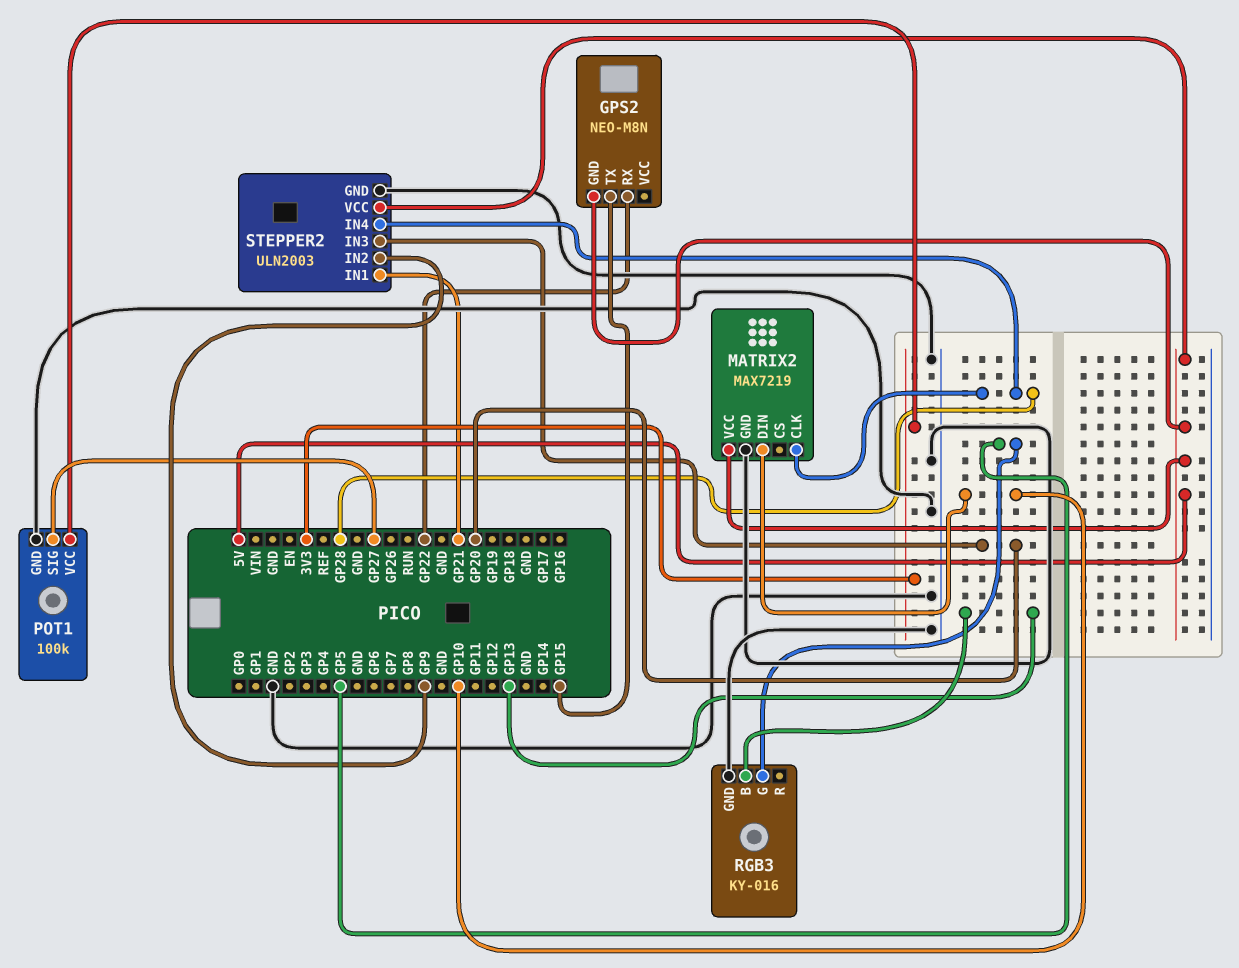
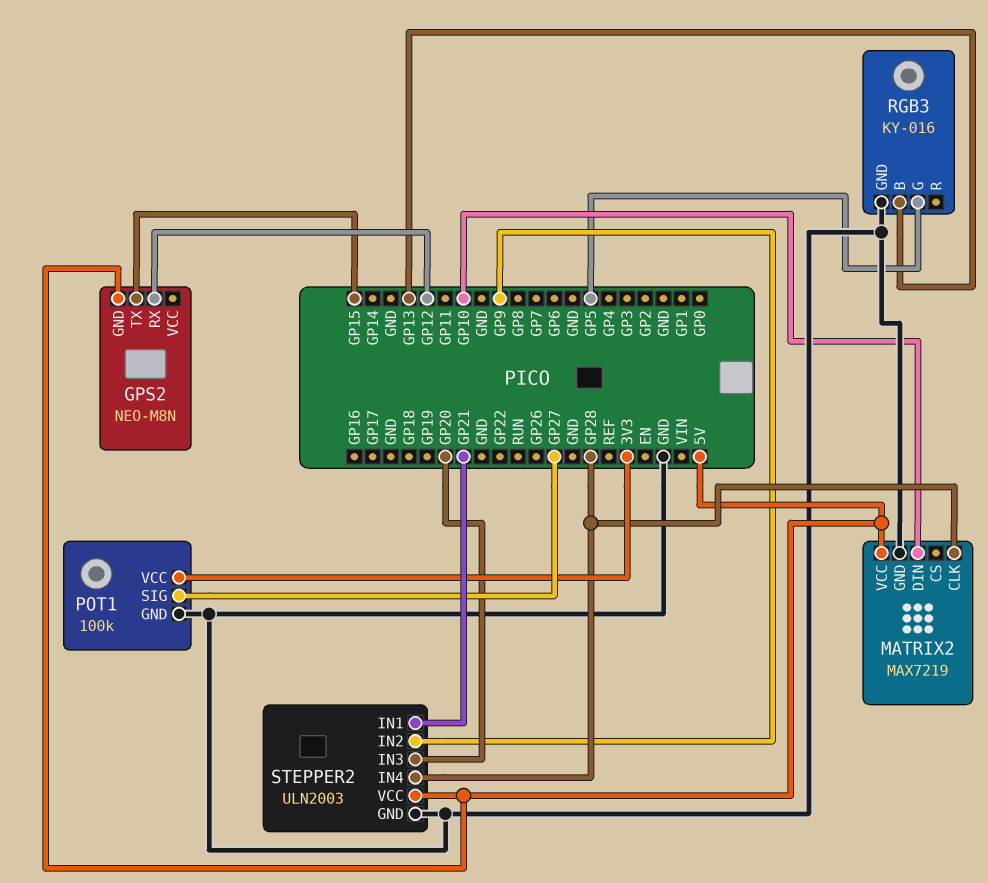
GPS2 pin RX: GP22 -> GP12

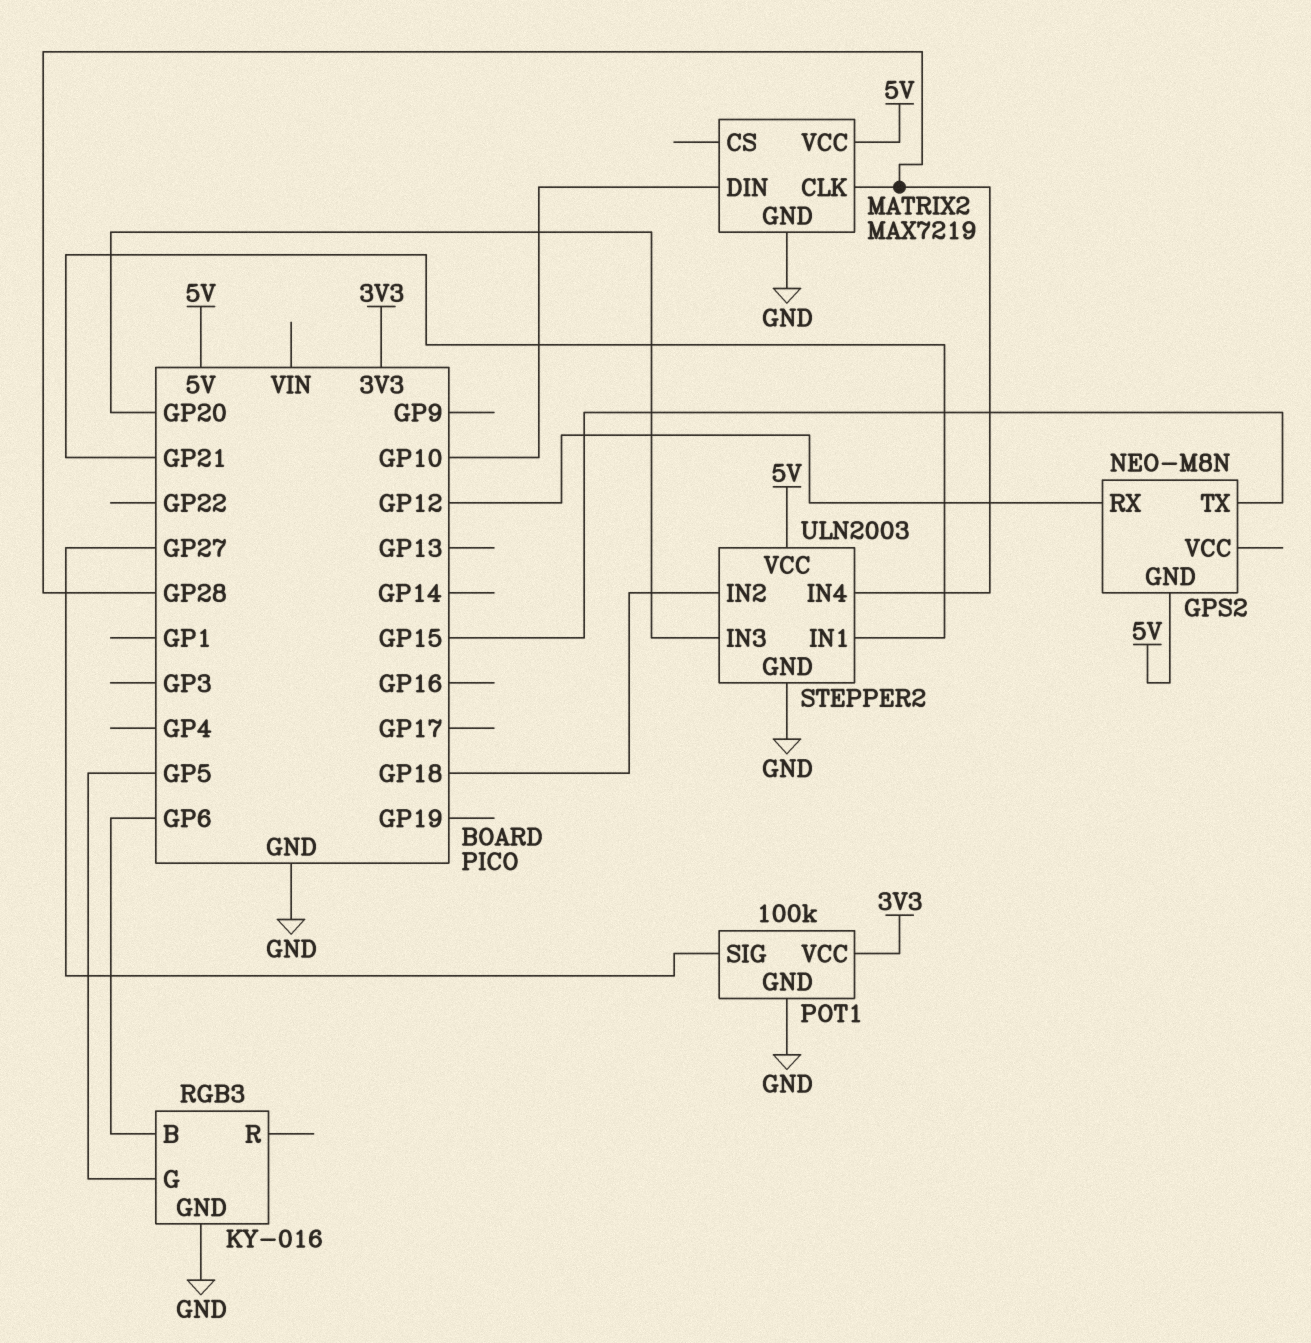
RGB3 pin B: GP13 -> GP6
STEPPER2 pin IN2: GP9 -> GP18

